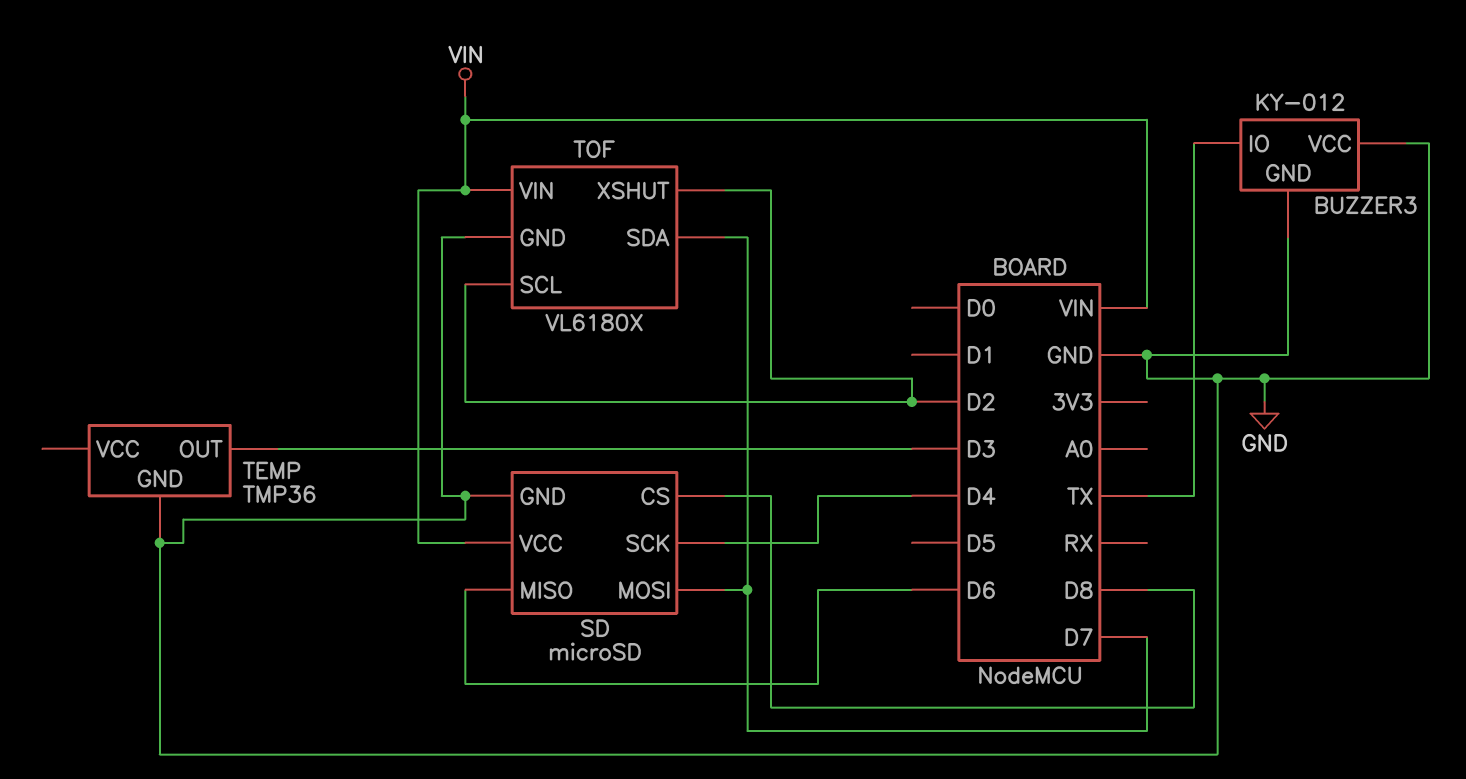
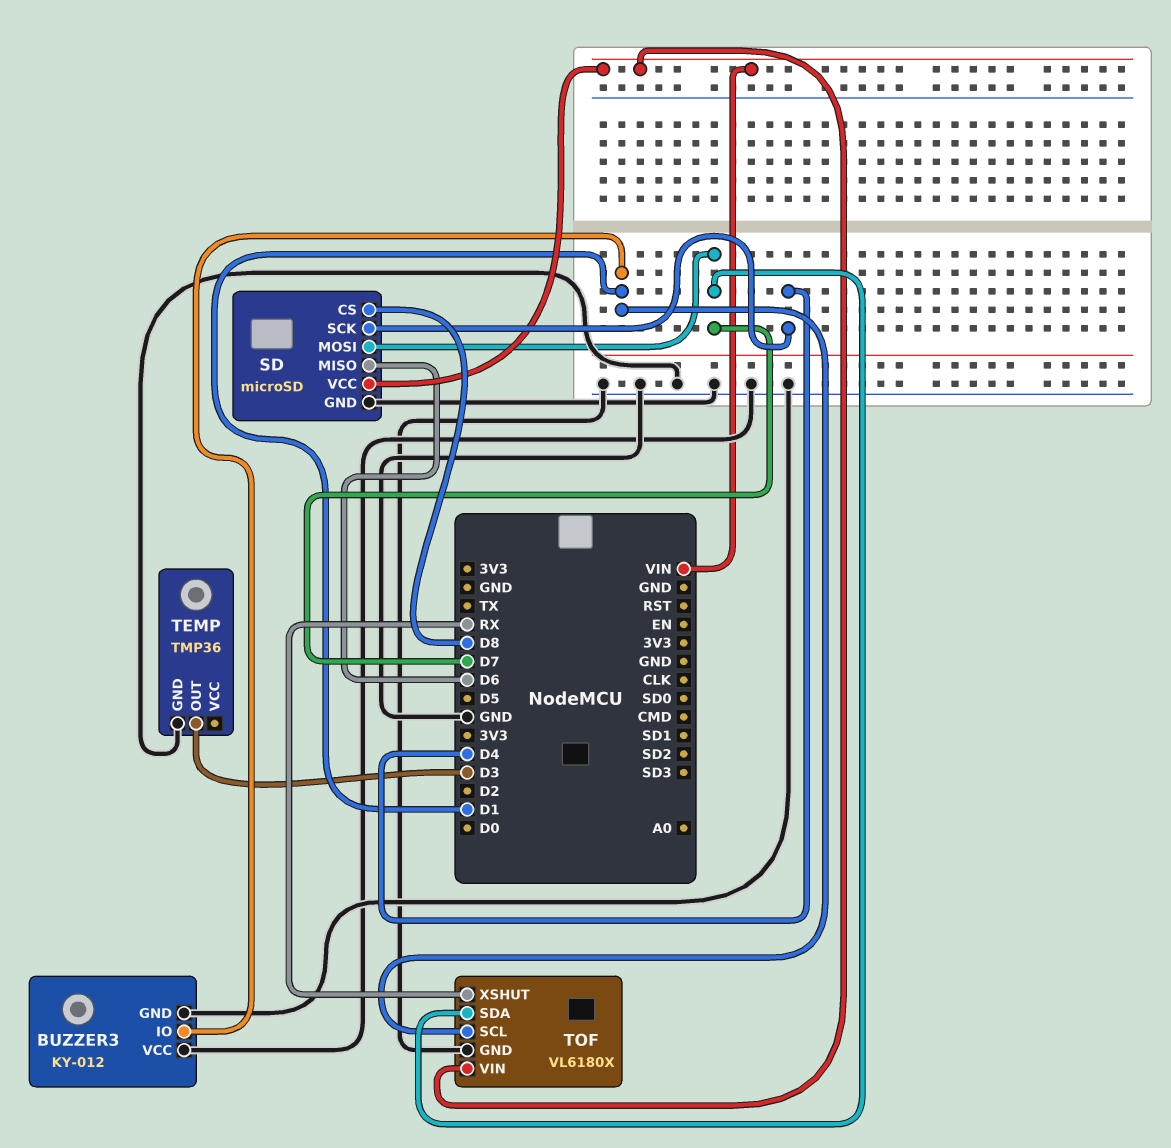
BUZZER3 pin IO: TX -> D1
TOF pin SCL: D2 -> D1
TOF pin XSHUT: D2 -> RX

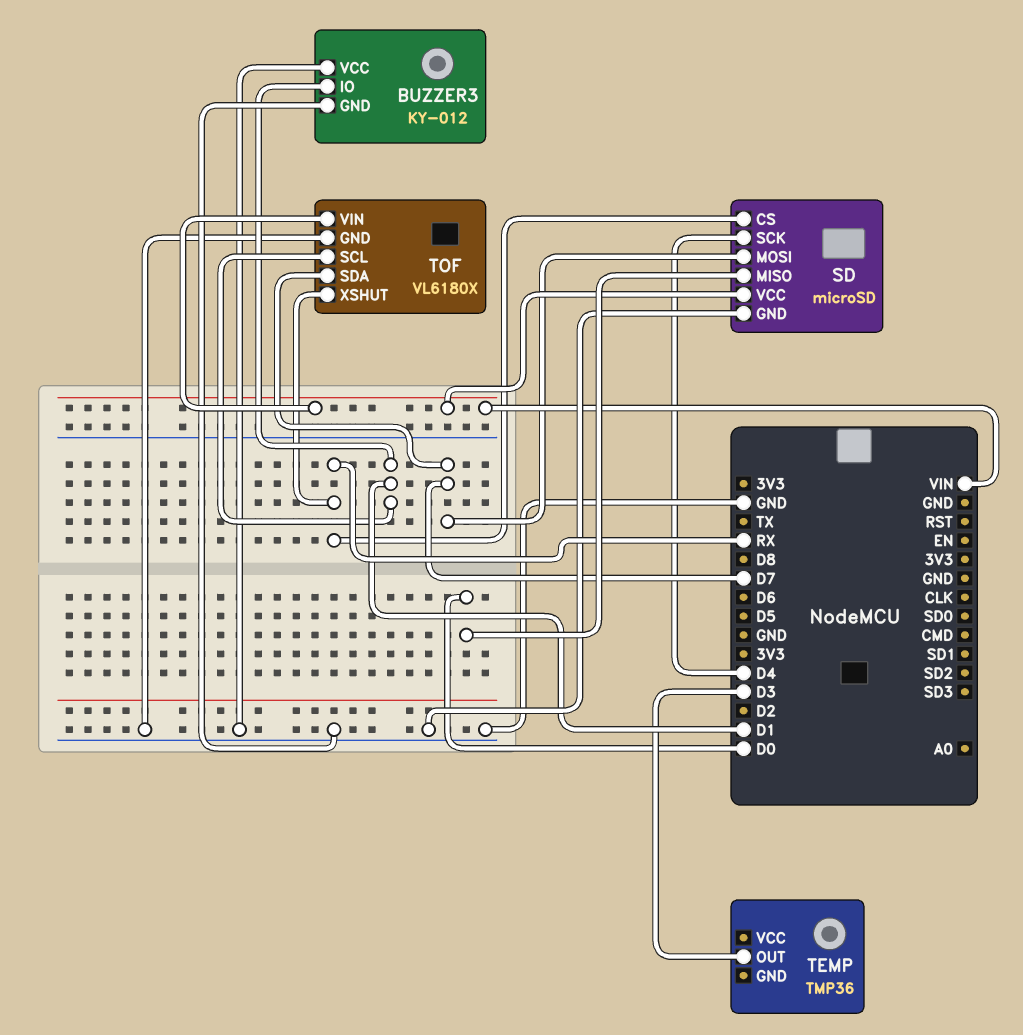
SD pin CS: D8 -> RX
SD pin MISO: D6 -> D0
TEMP pin GND: GND -> none

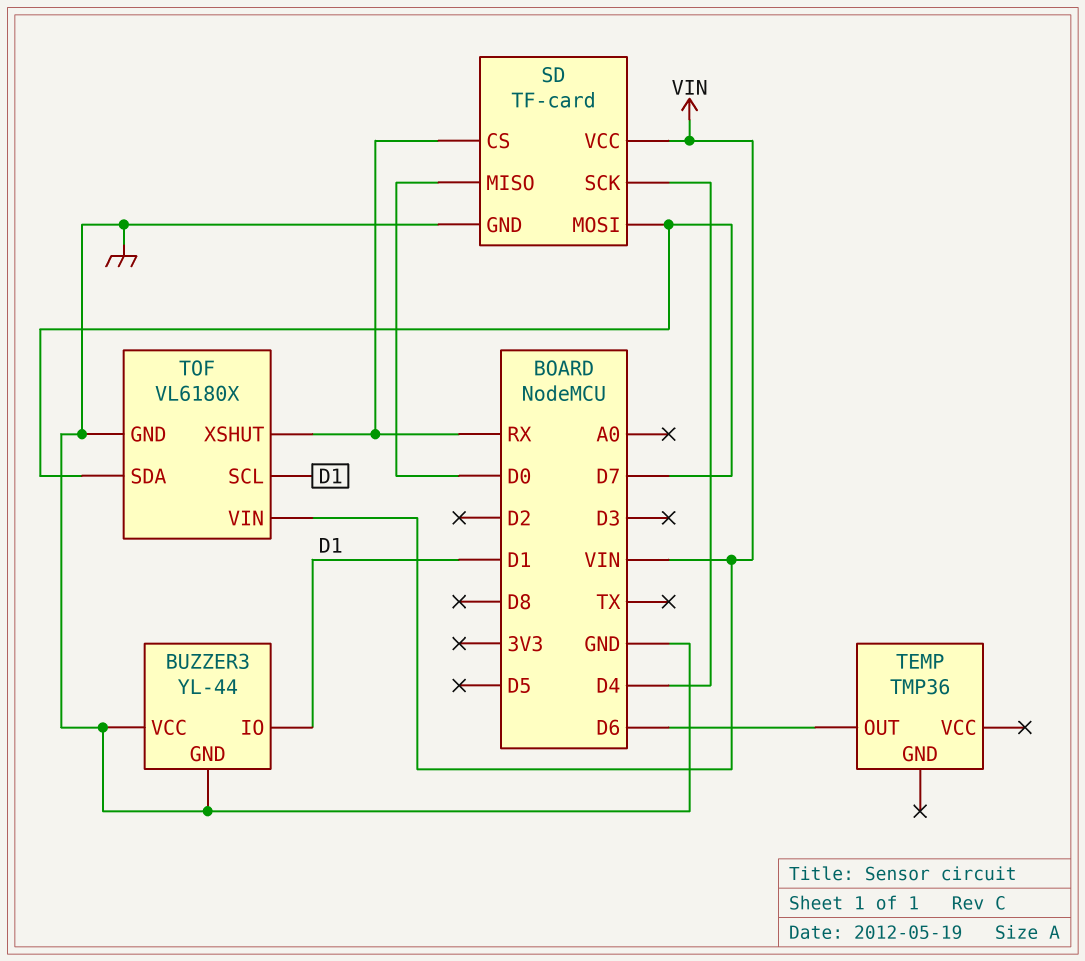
BUZZER3: KY-012 -> YL-44
SD: microSD -> TF-card
TEMP pin OUT: D3 -> D6

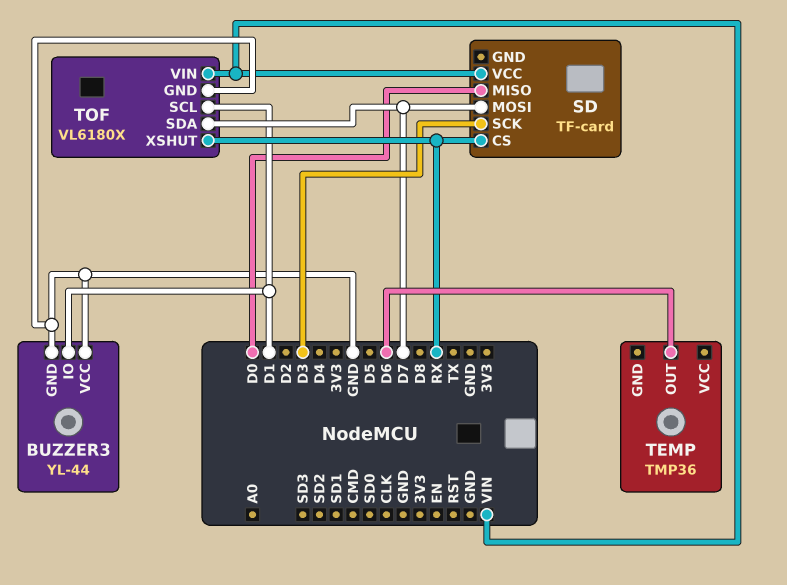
SD pin GND: GND -> none
SD pin SCK: D4 -> D3

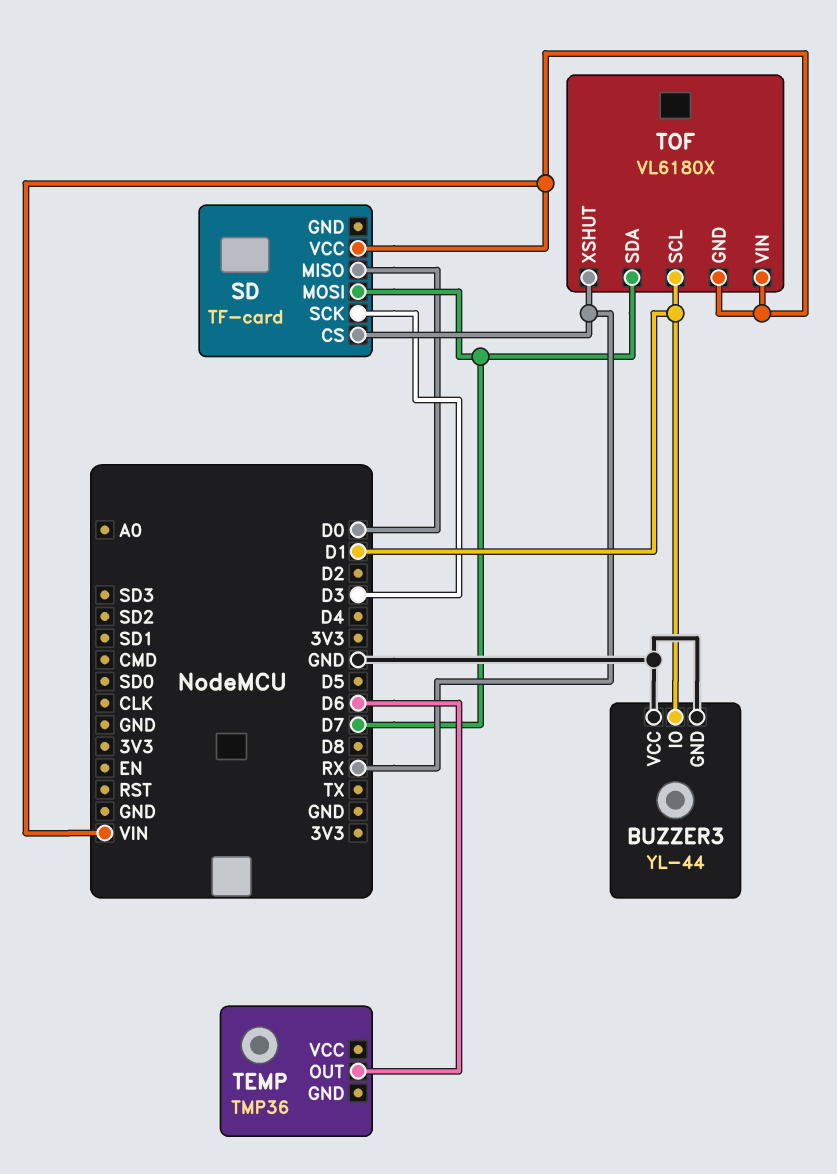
TOF pin GND: GND -> VIN

